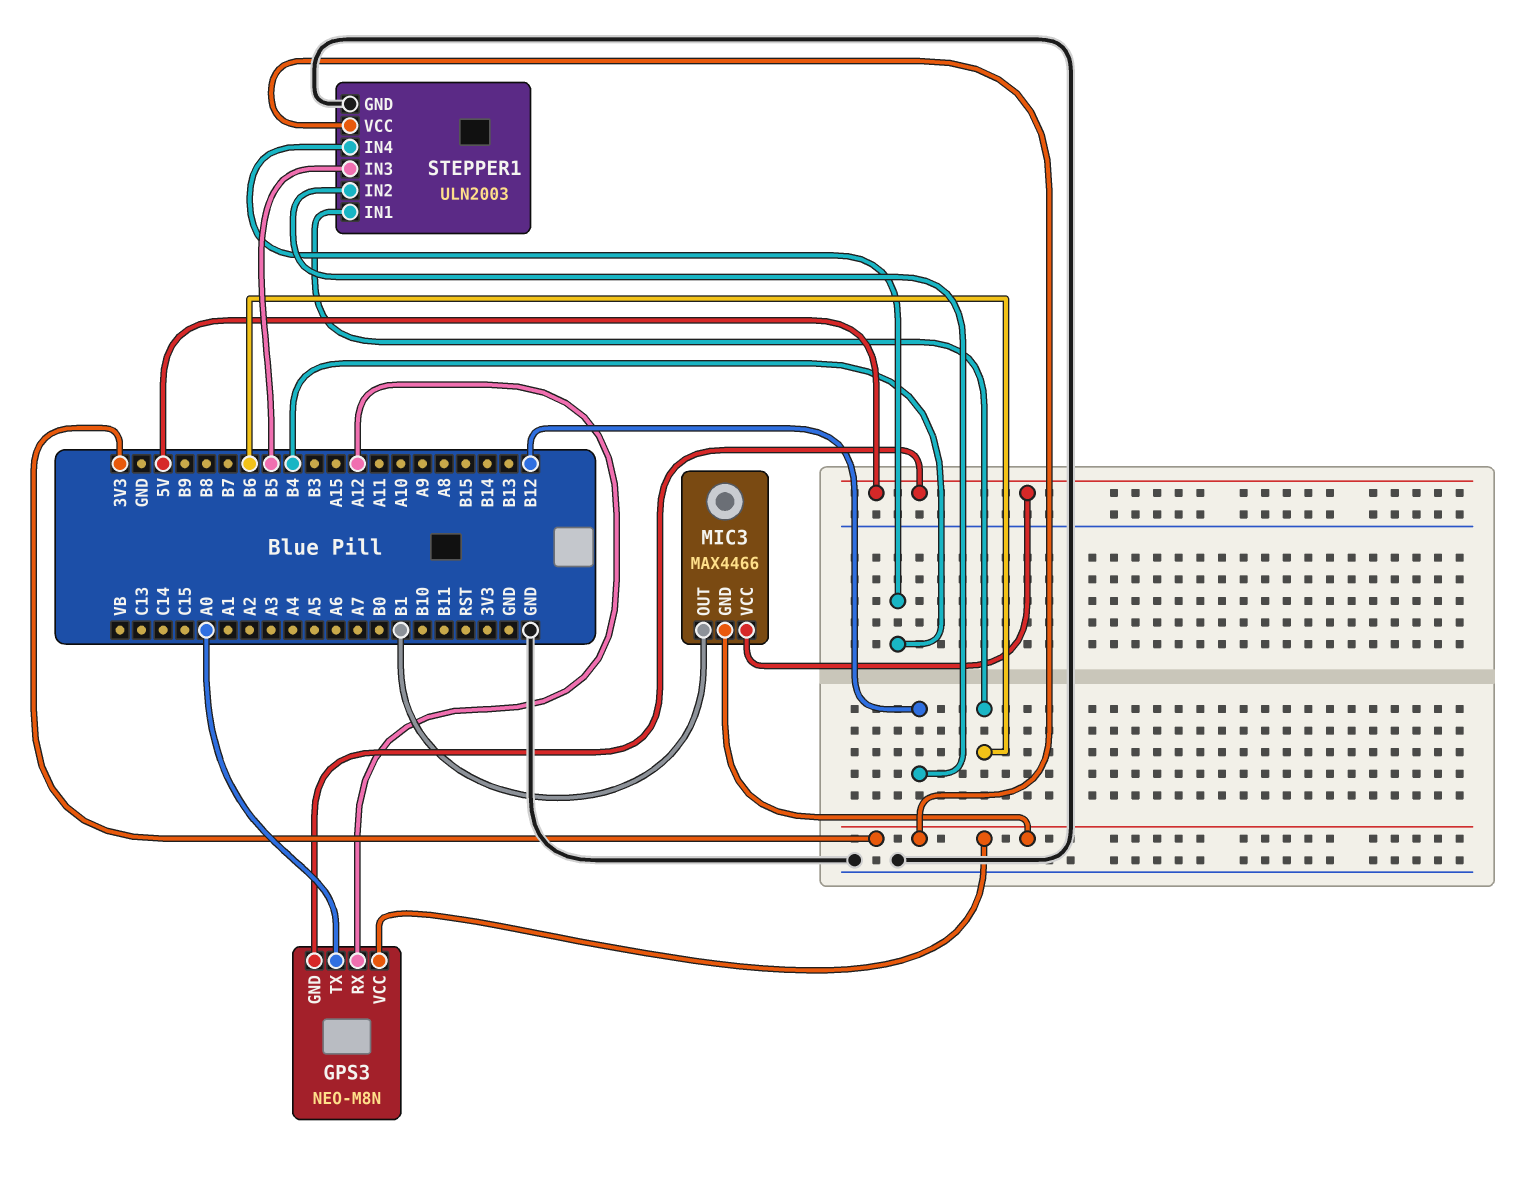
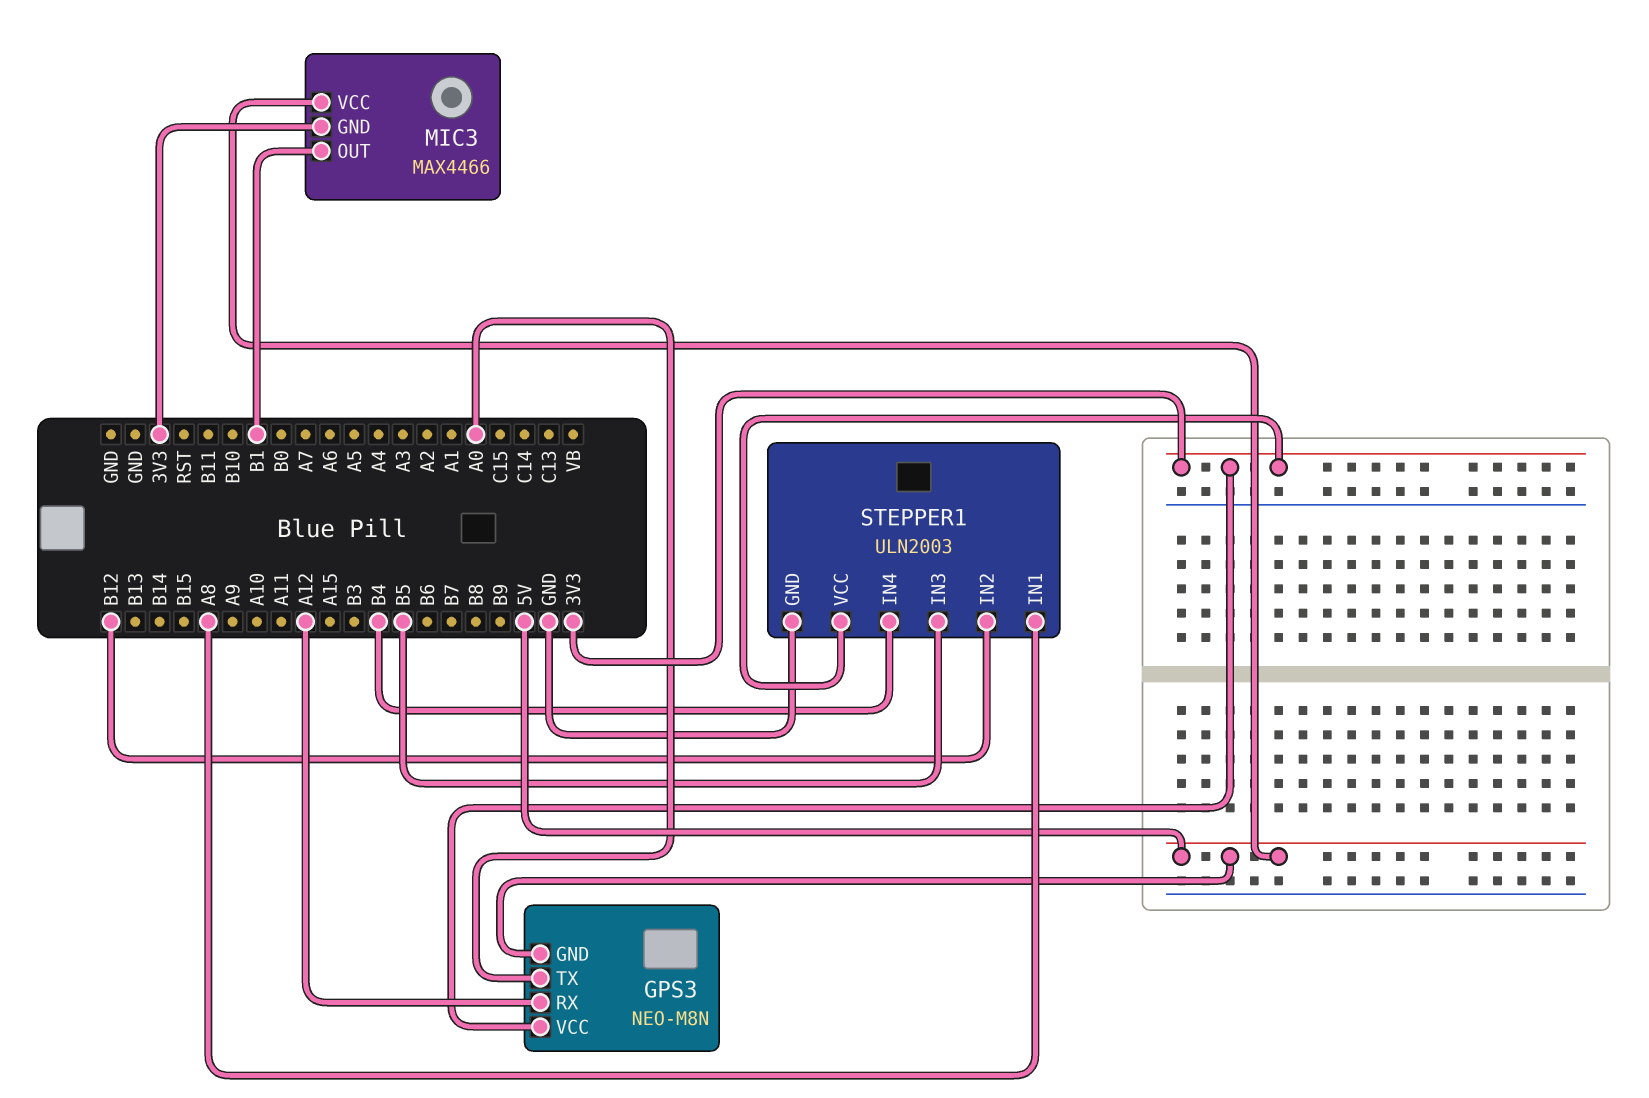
STEPPER1 pin IN1: B6 -> A8

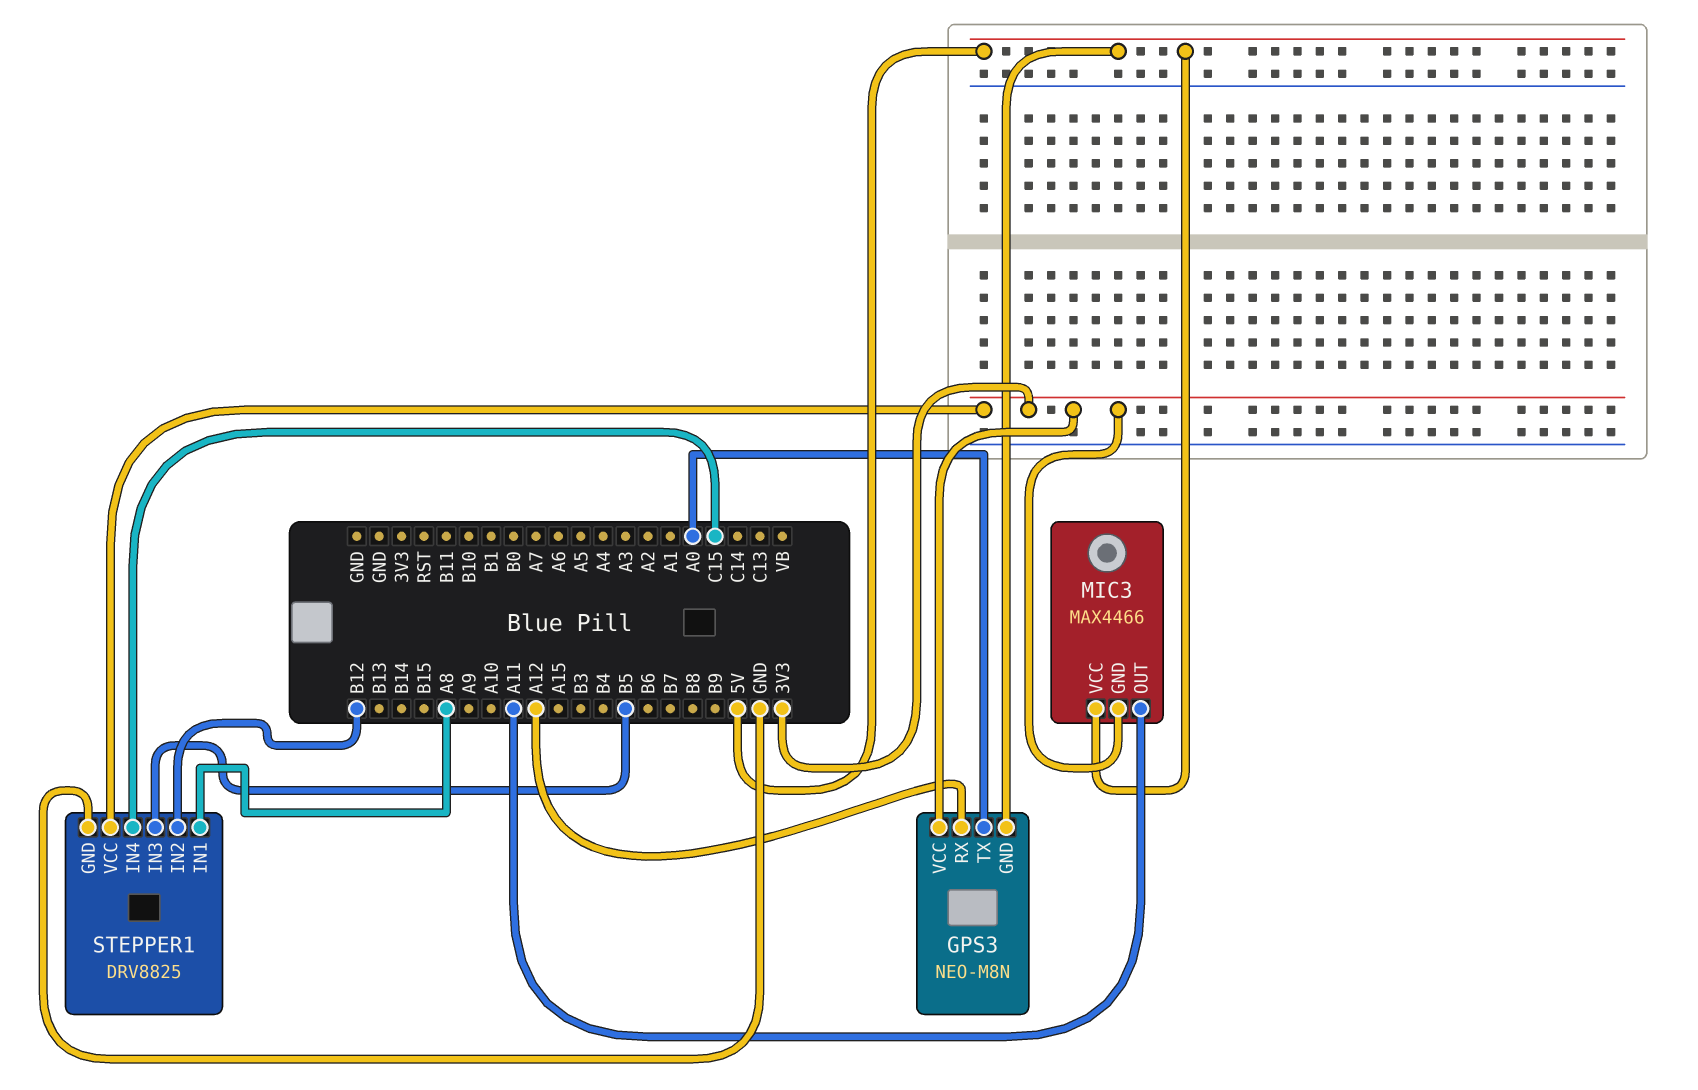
MIC3 pin OUT: B1 -> A11
STEPPER1: ULN2003 -> DRV8825
STEPPER1 pin IN4: B4 -> C15

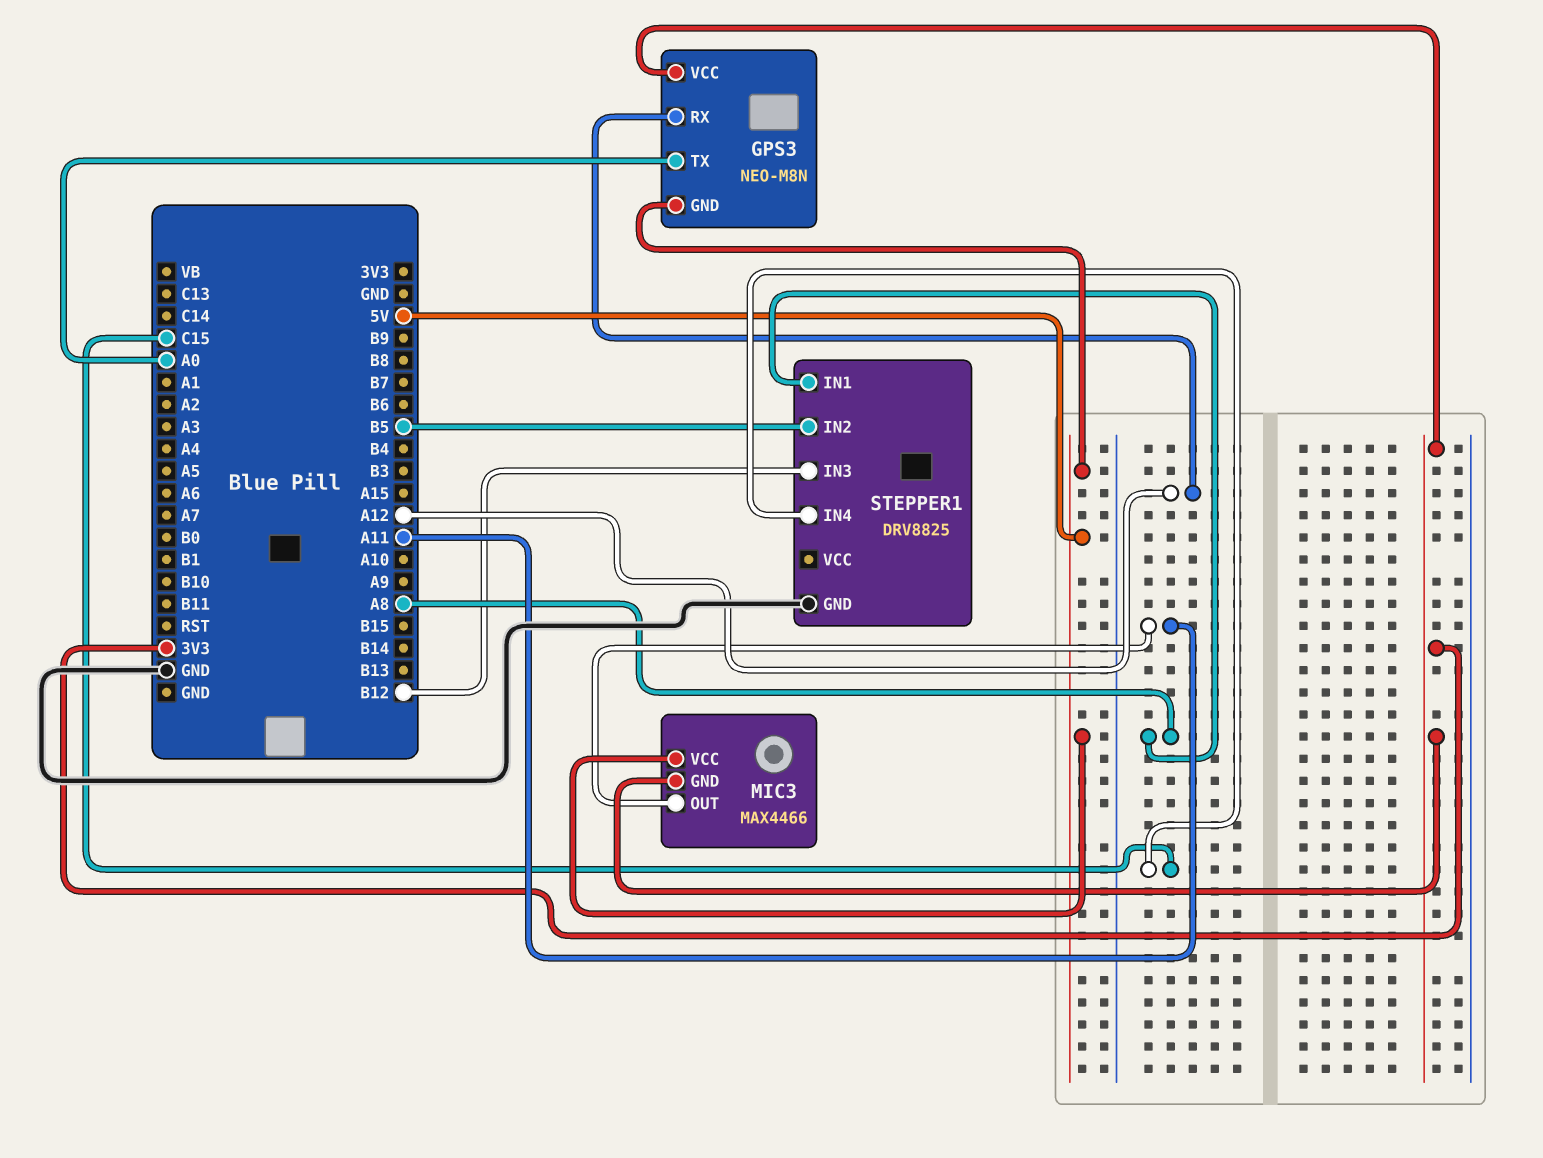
STEPPER1 pin IN2: B12 -> B5
STEPPER1 pin IN3: B5 -> B12
STEPPER1 pin VCC: 3V3 -> none

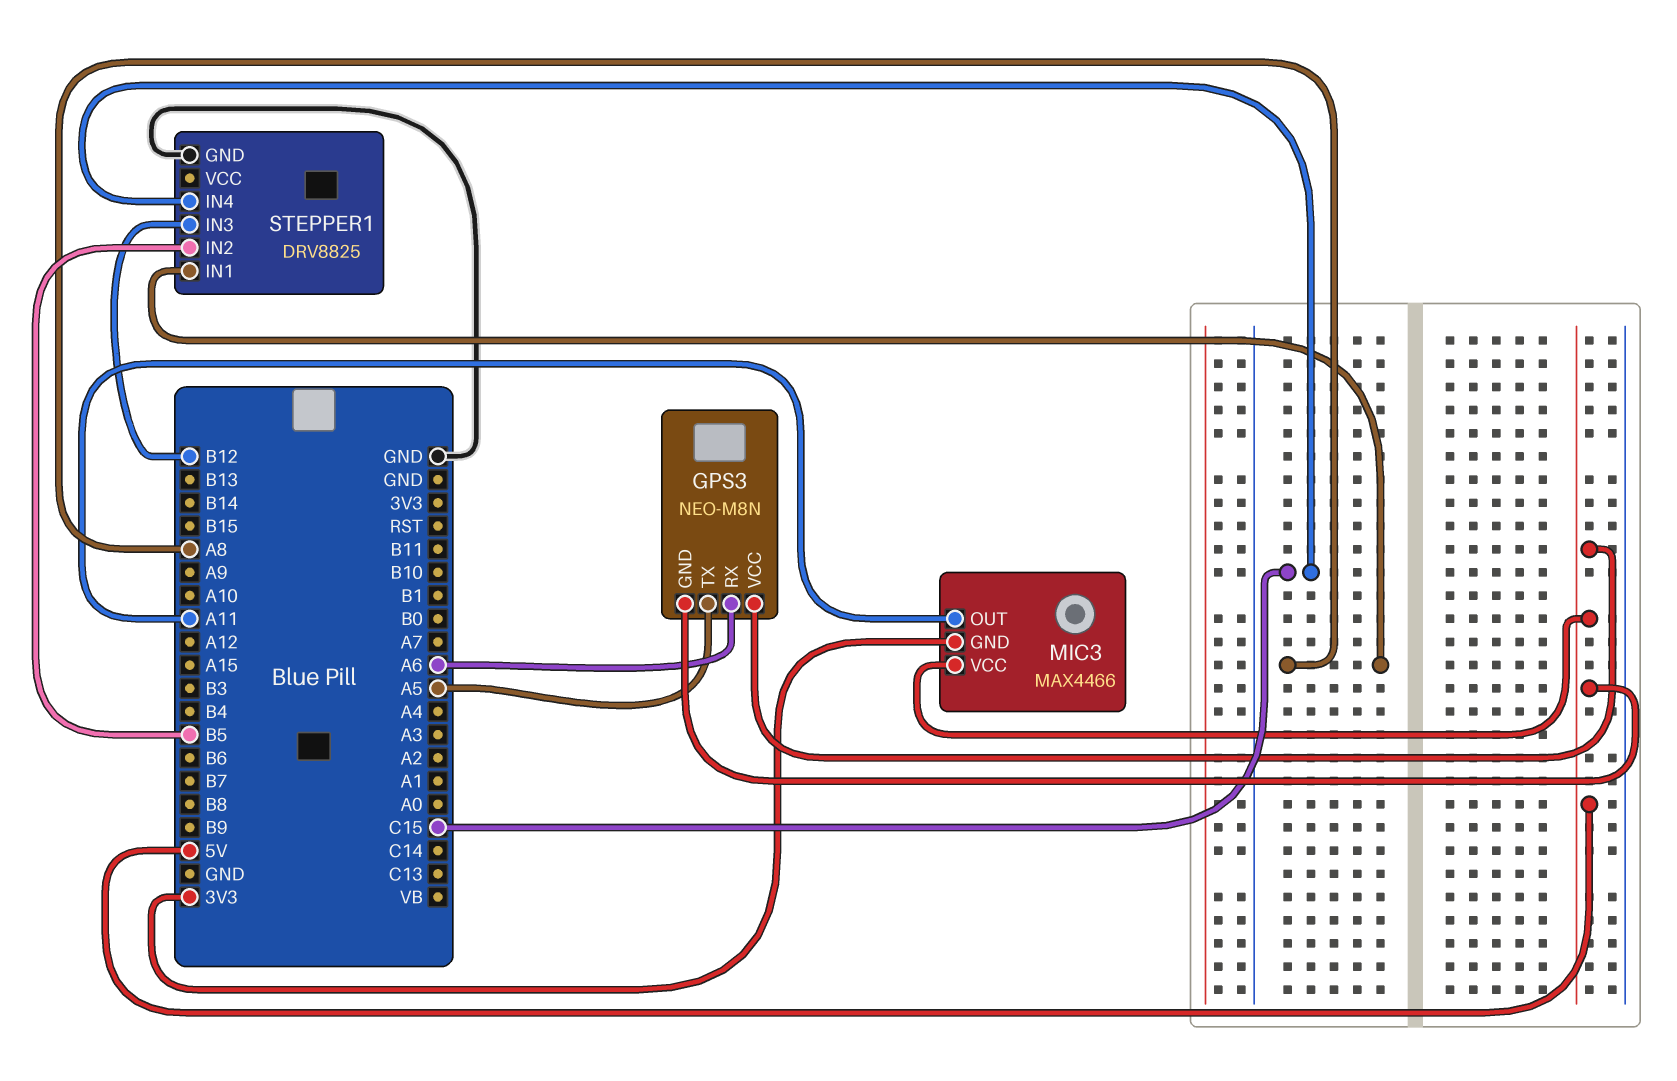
GPS3 pin RX: A12 -> A6
GPS3 pin TX: A0 -> A5
GPS3 pin VCC: 3V3 -> 5V

